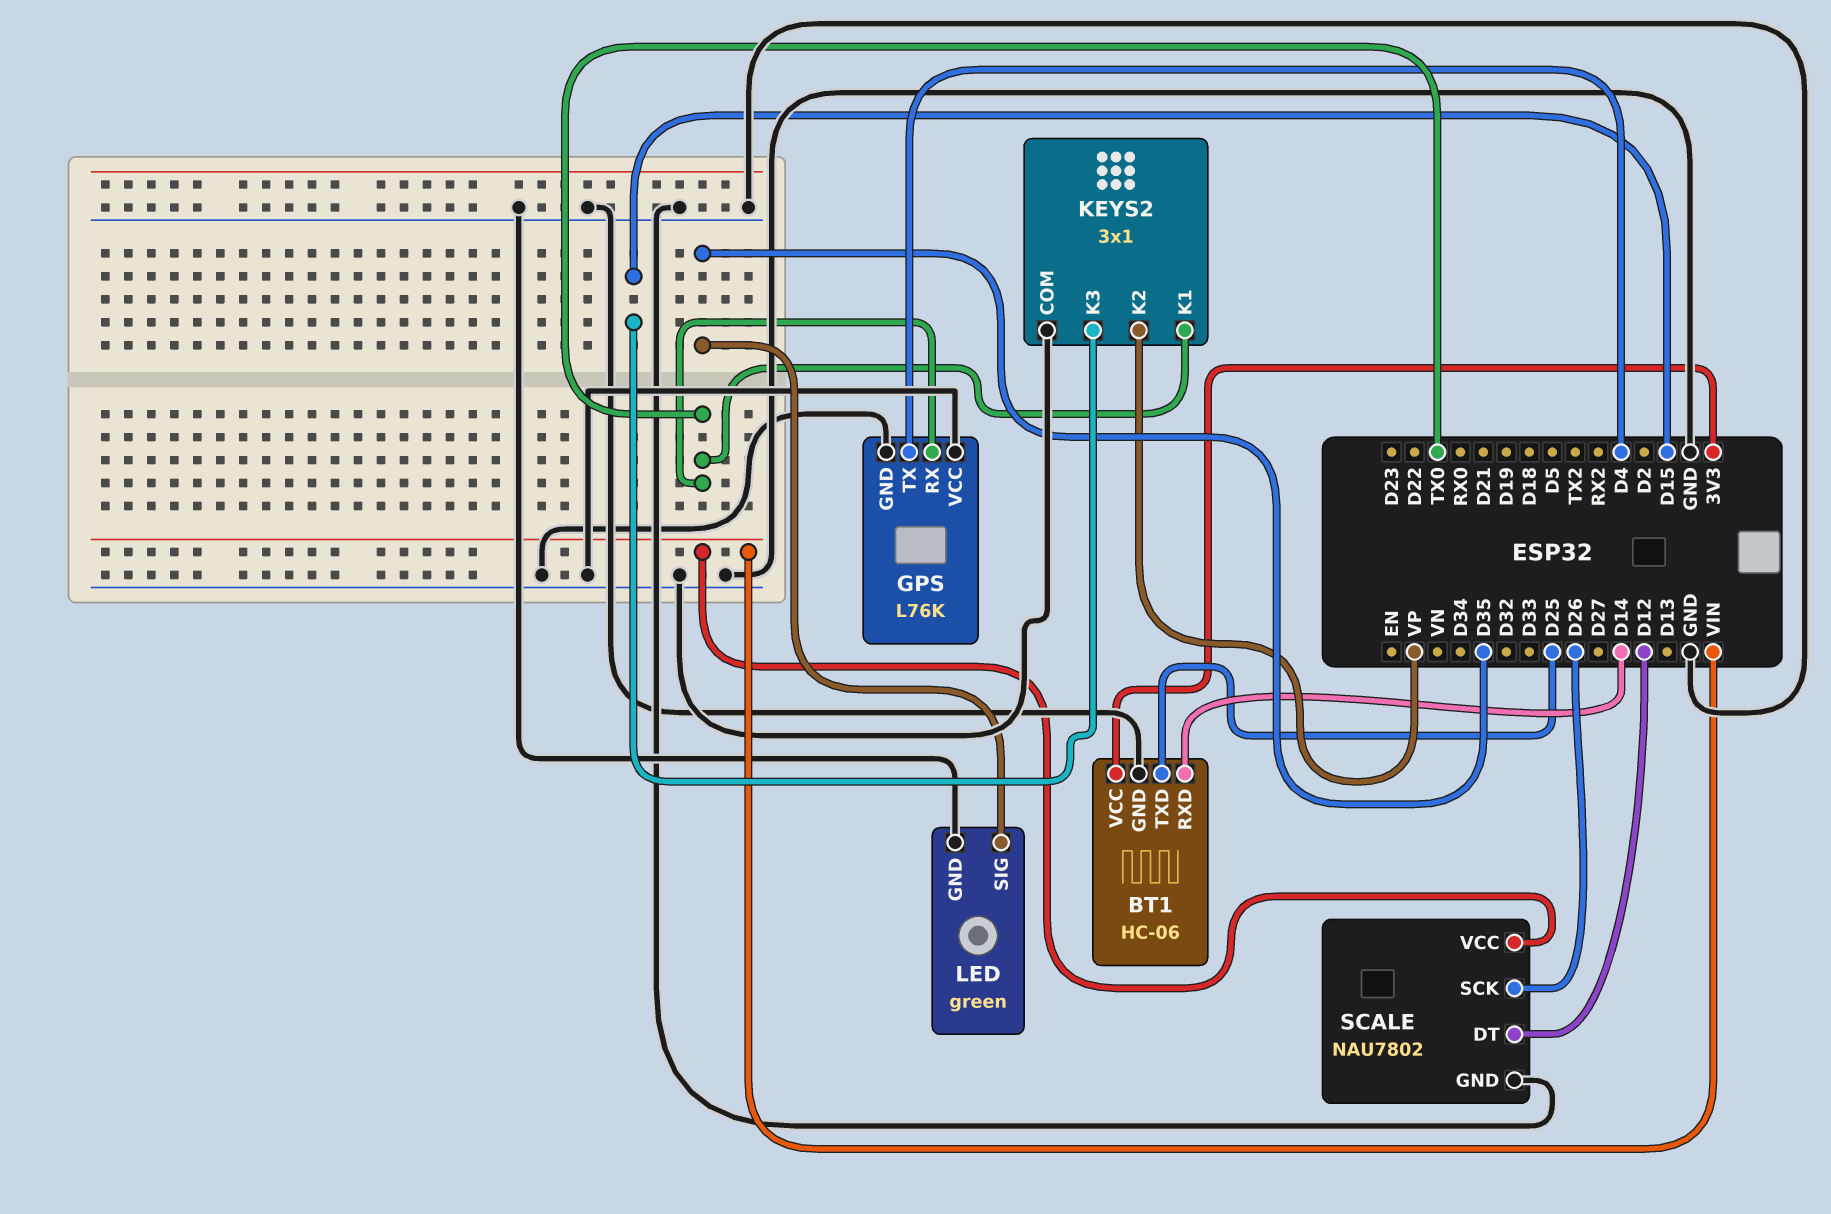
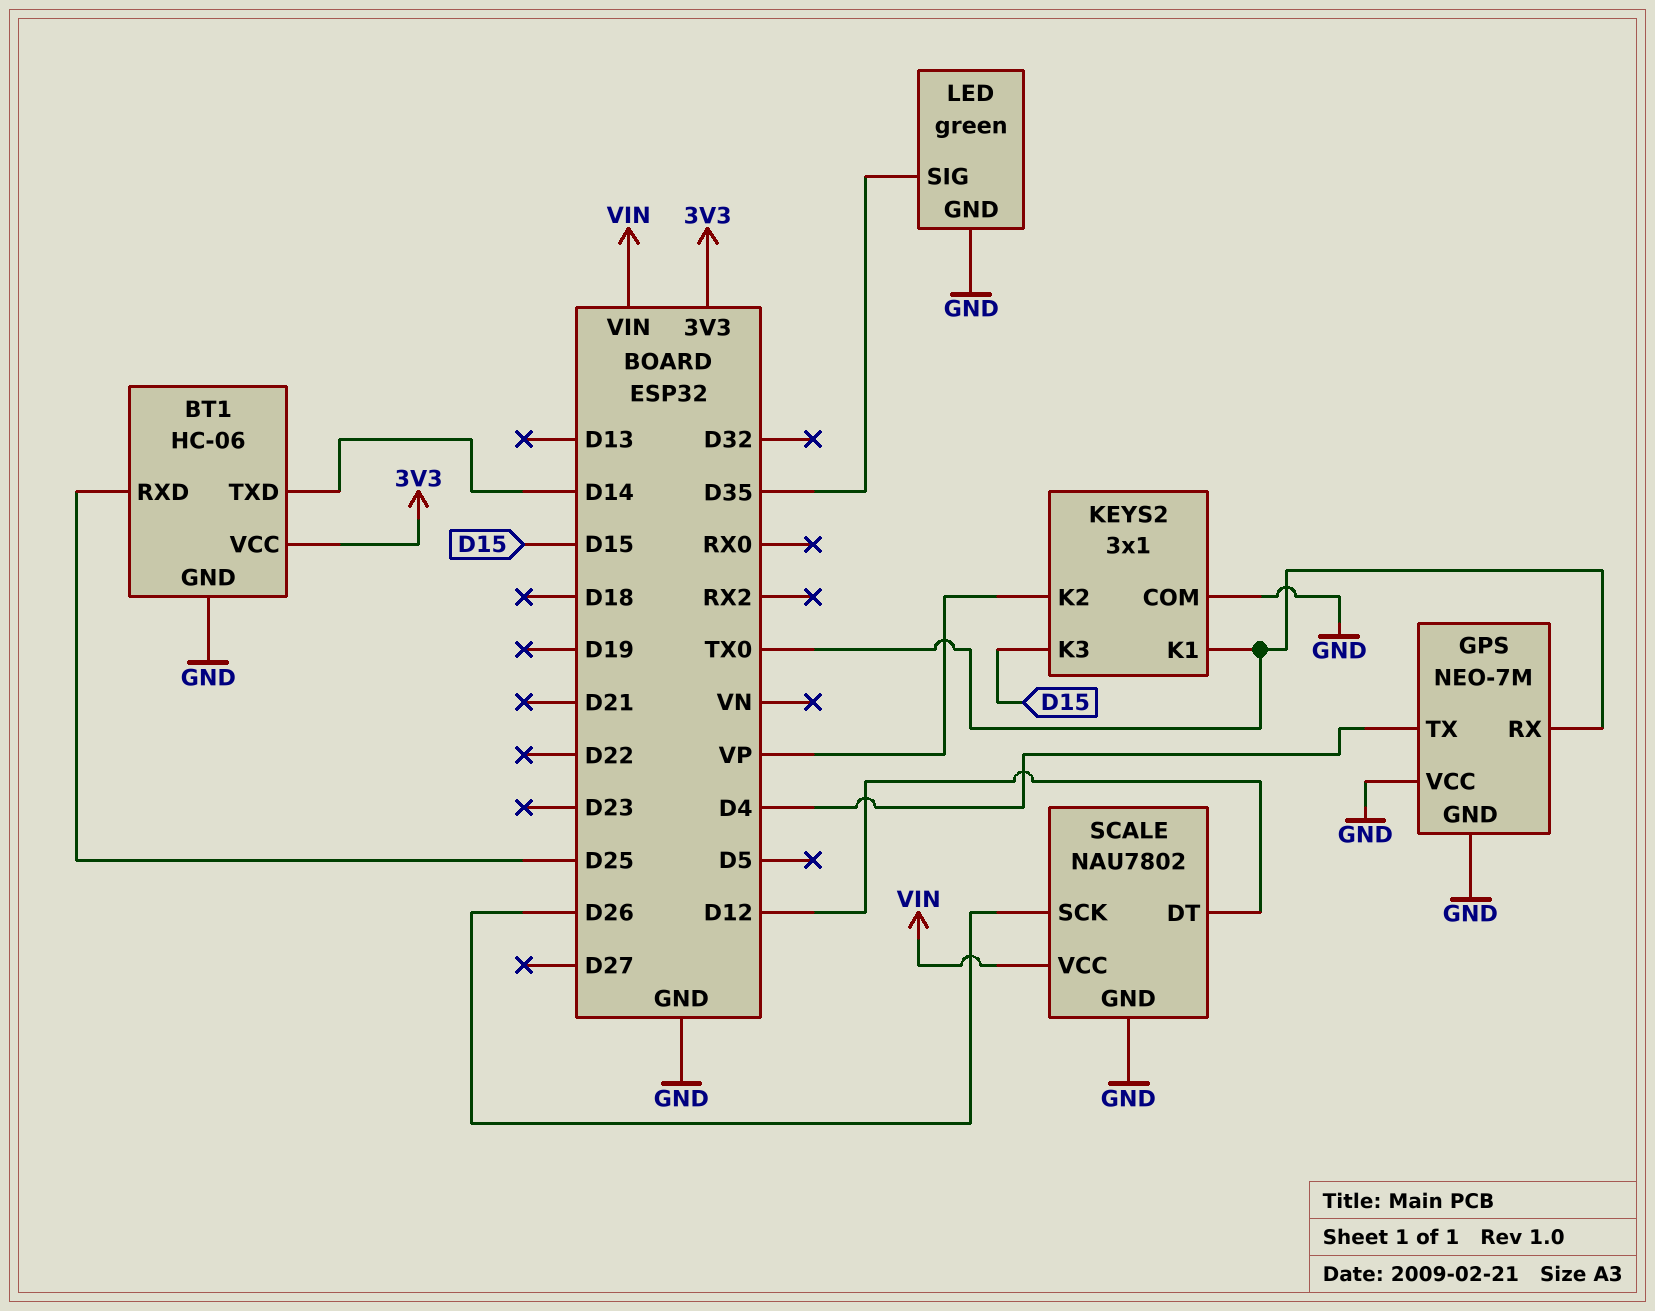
BT1 pin RXD: D14 -> D25
BT1 pin TXD: D25 -> D14
GPS: L76K -> NEO-7M

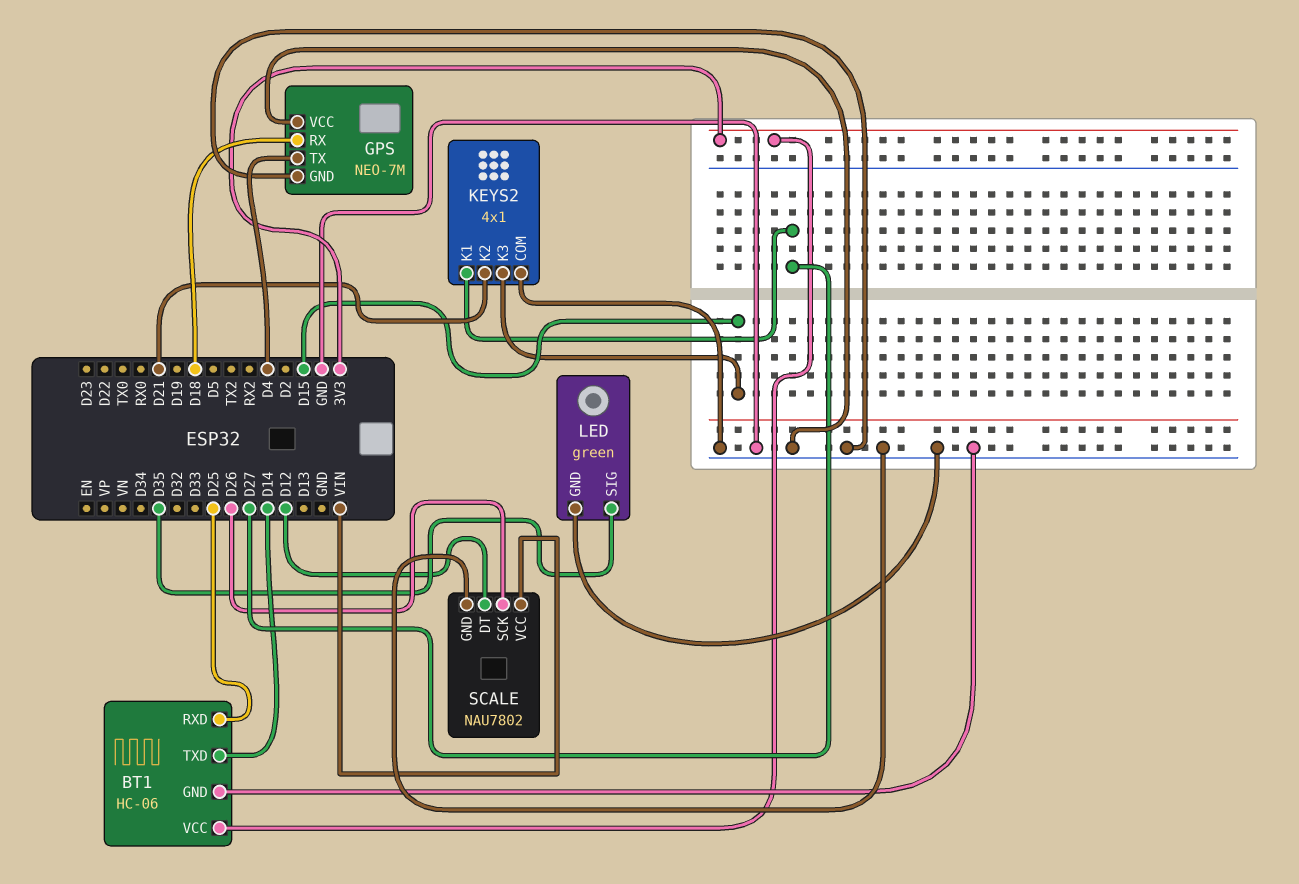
GPS pin RX: TX0 -> D18
KEYS2: 3x1 -> 4x1
KEYS2 pin K1: TX0 -> D27
KEYS2 pin K2: VP -> D21

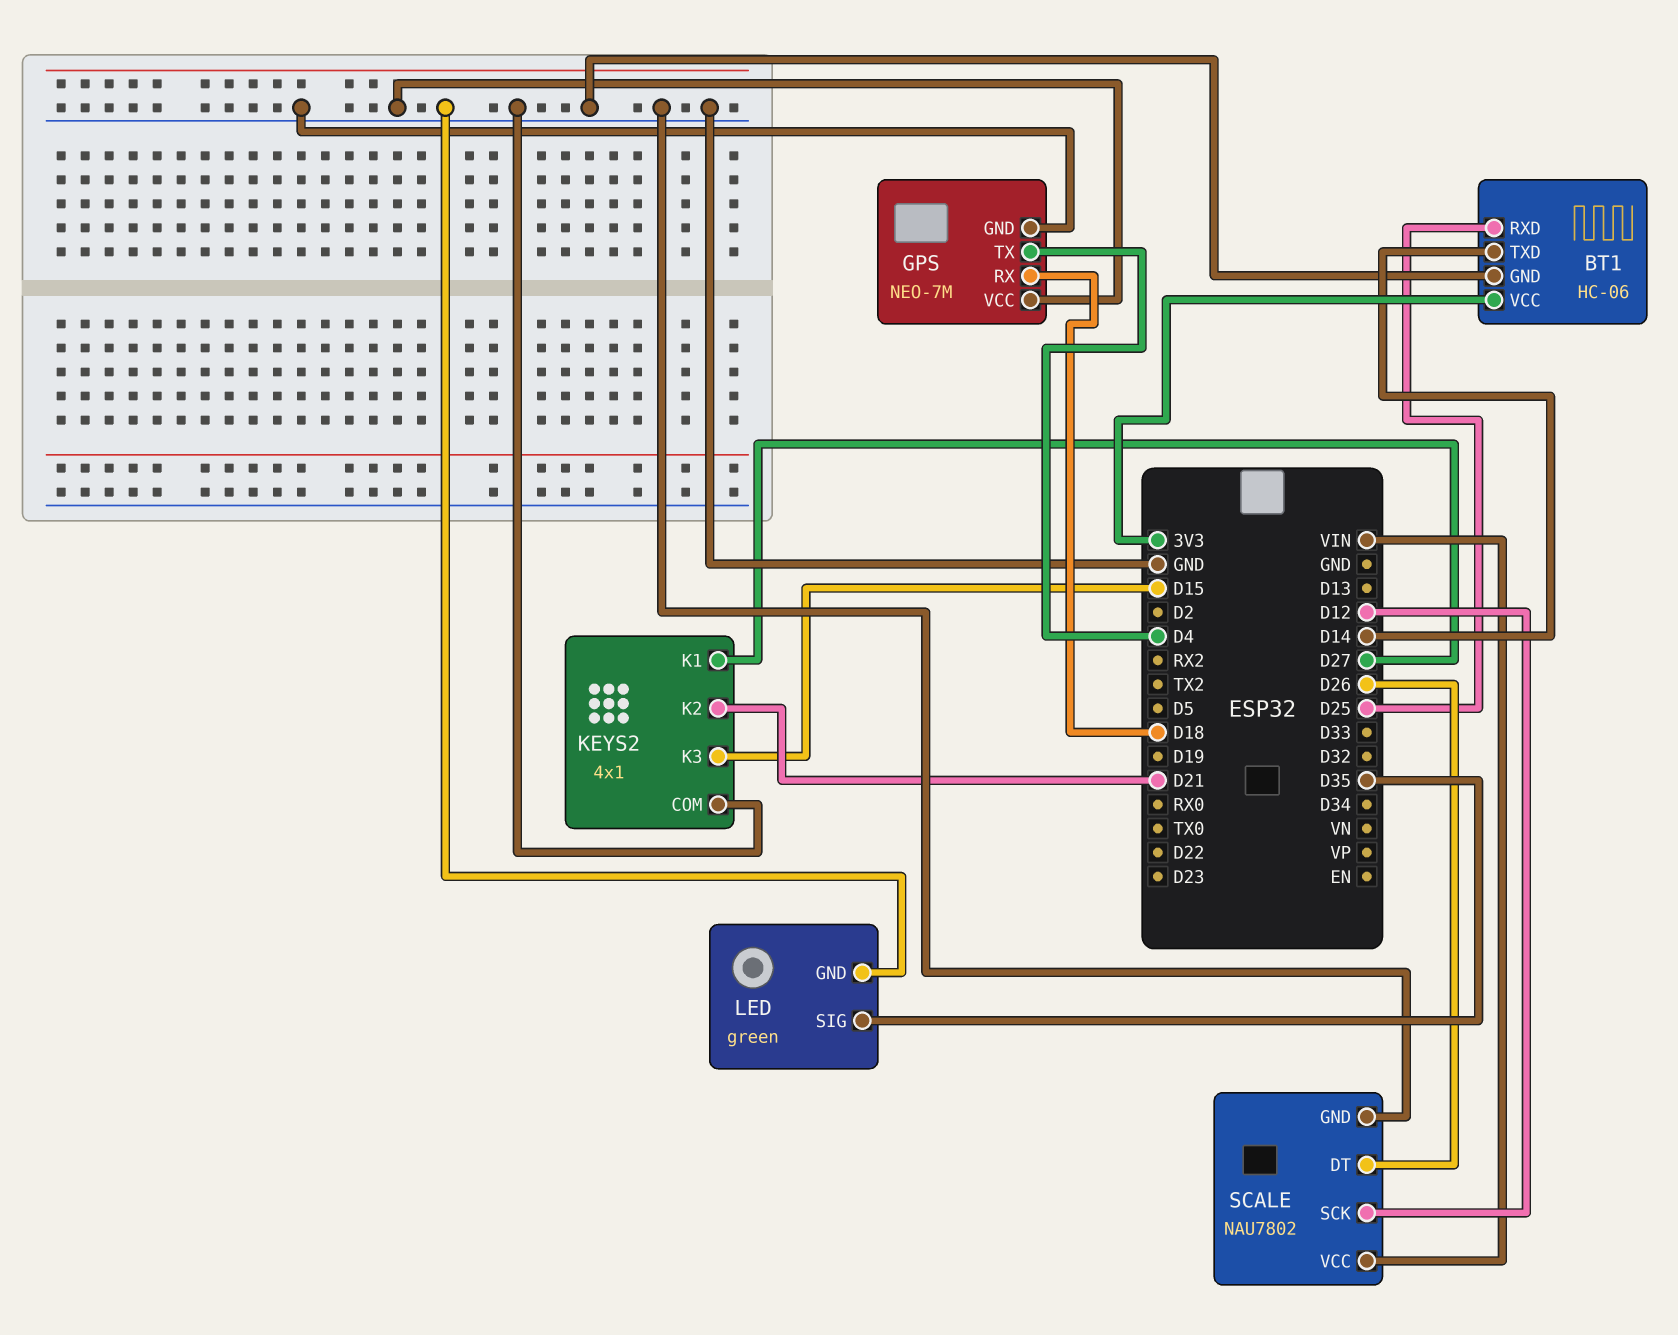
SCALE pin DT: D12 -> D26
SCALE pin SCK: D26 -> D12

